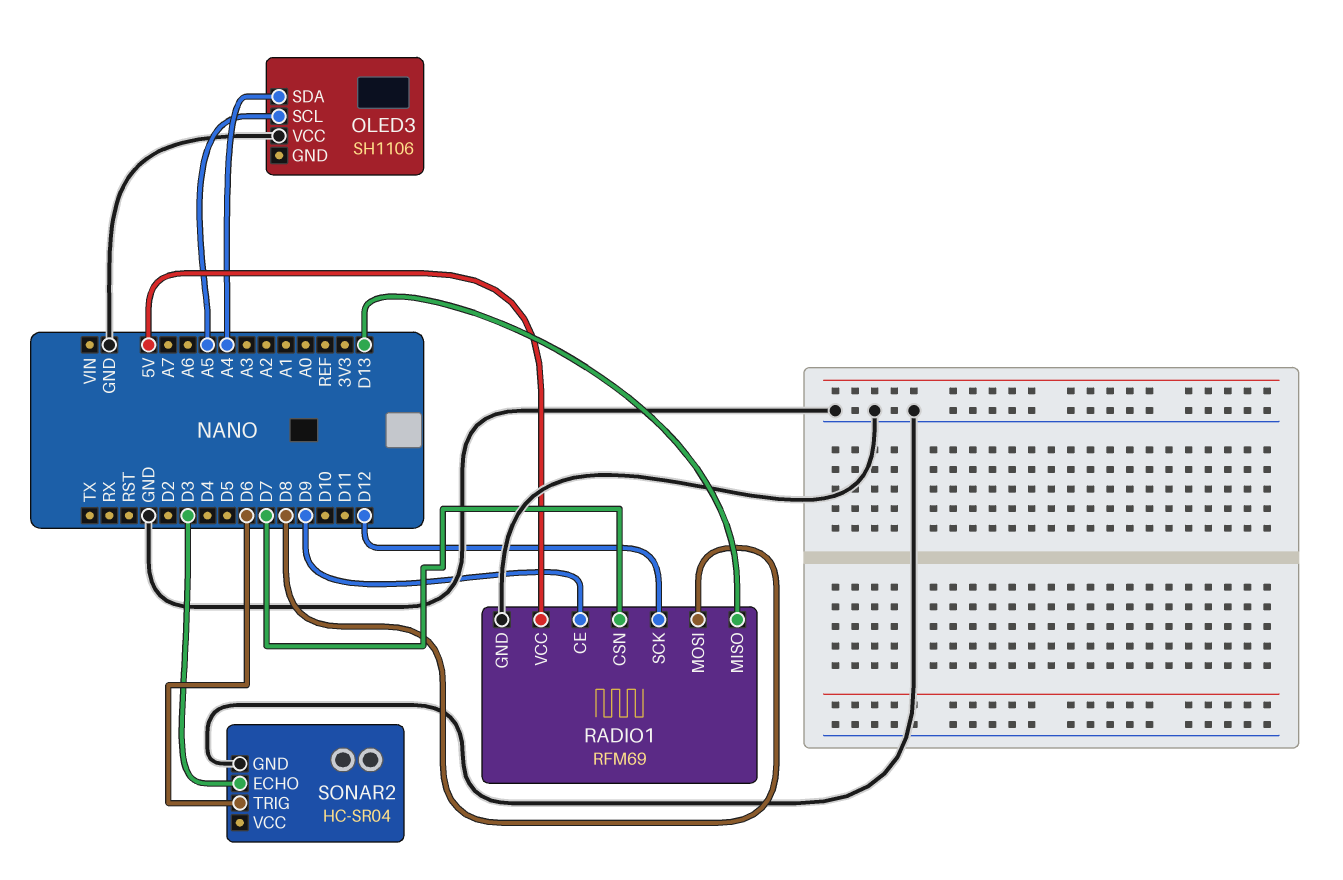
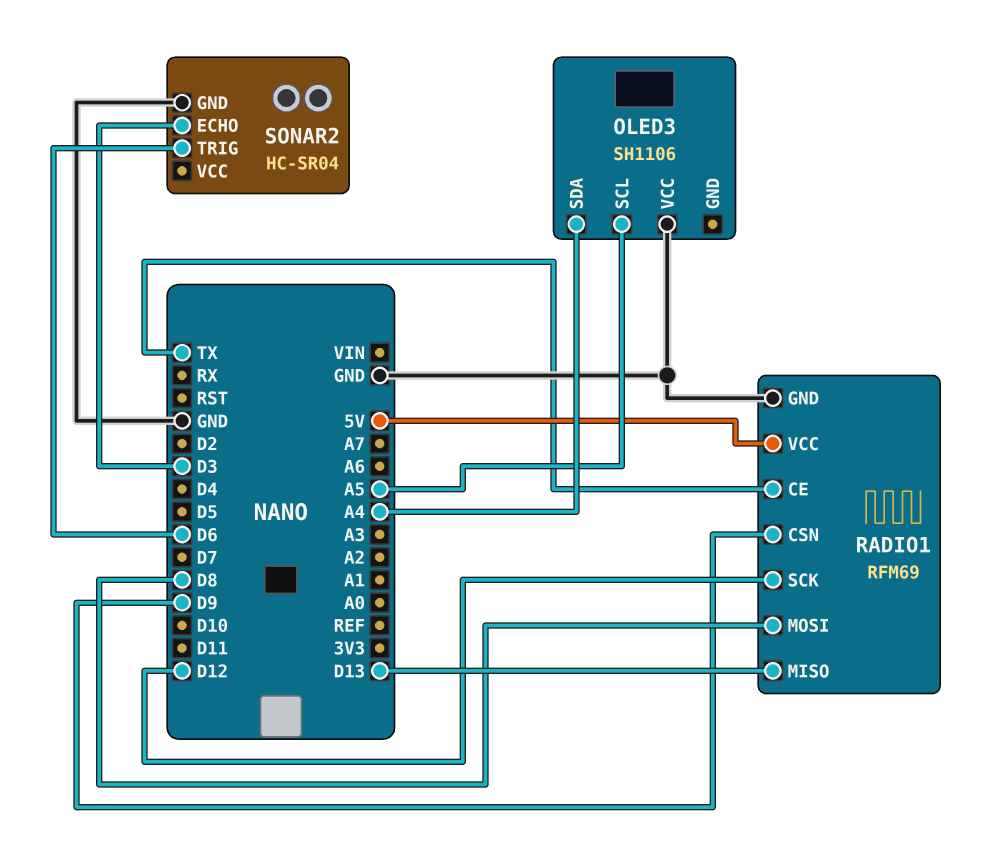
RADIO1 pin CE: D9 -> TX
RADIO1 pin CSN: D7 -> D9

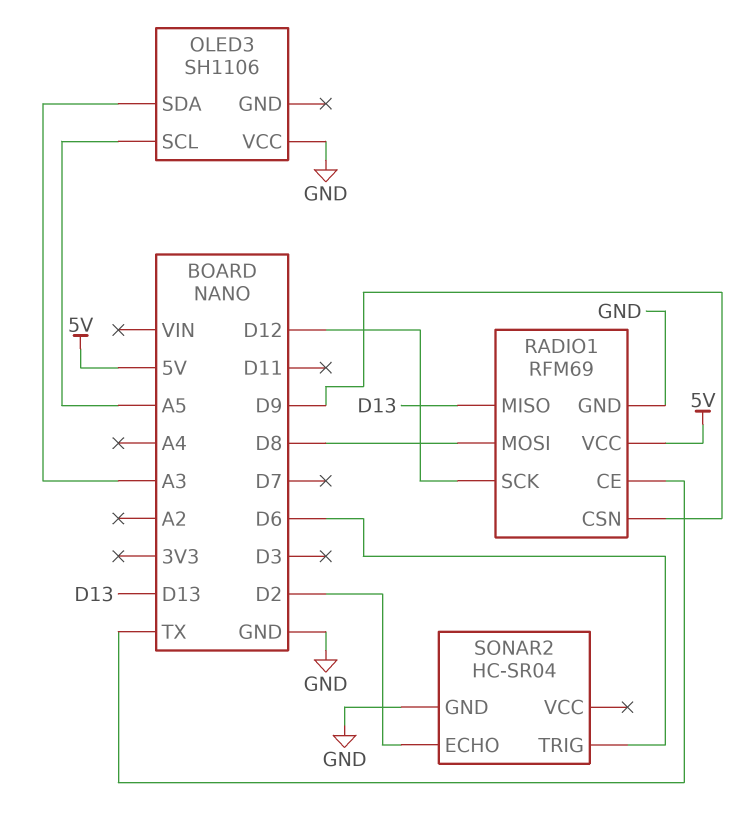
OLED3 pin SDA: A4 -> A3
SONAR2 pin ECHO: D3 -> D2

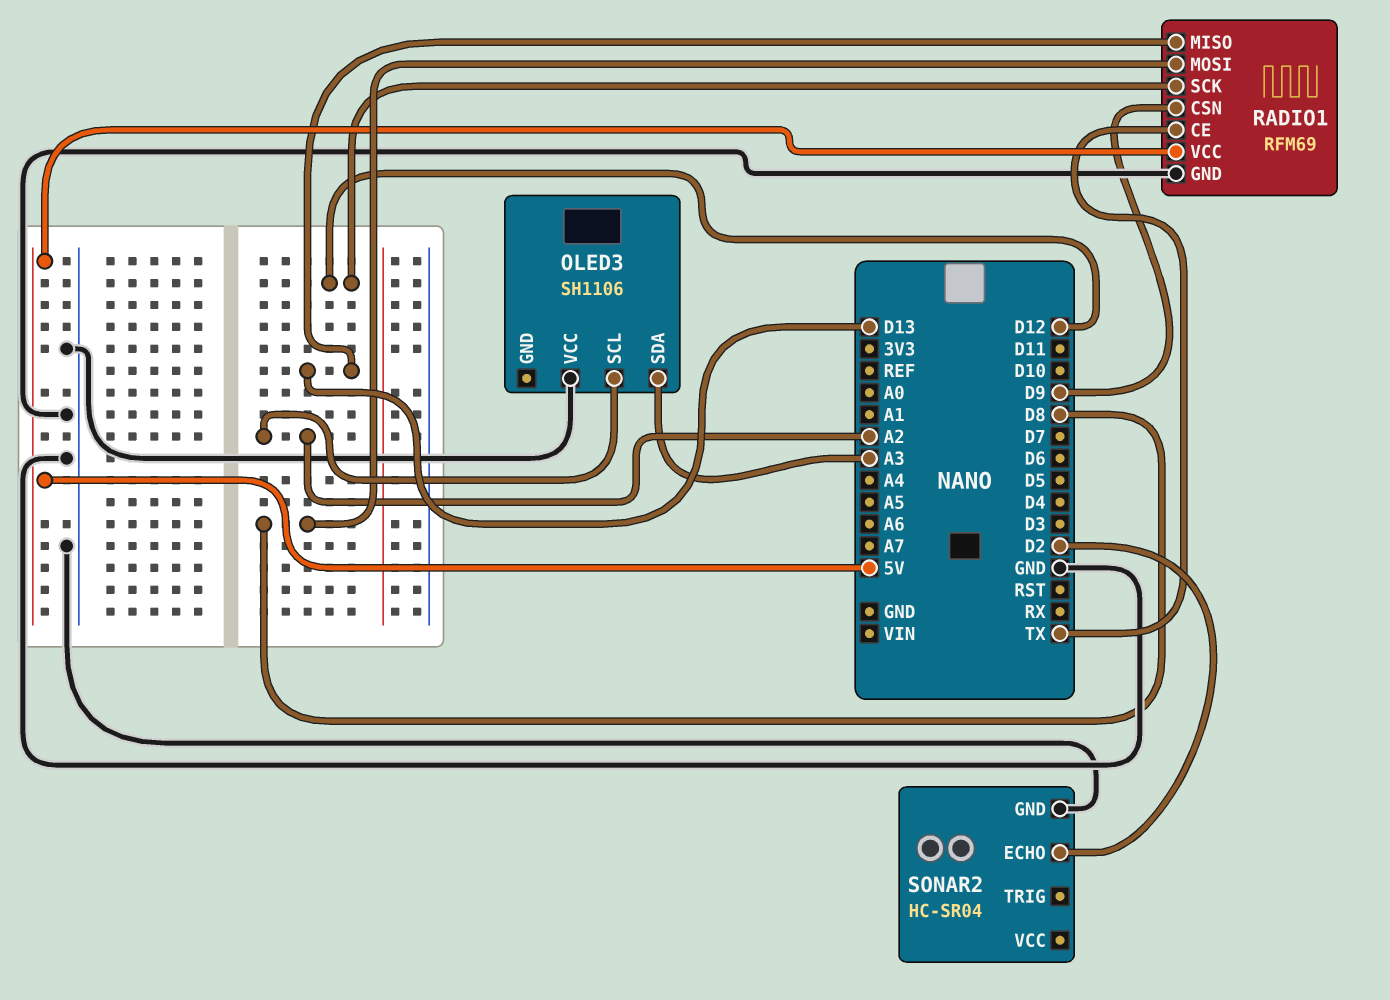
OLED3 pin SCL: A5 -> A2
SONAR2 pin TRIG: D6 -> none

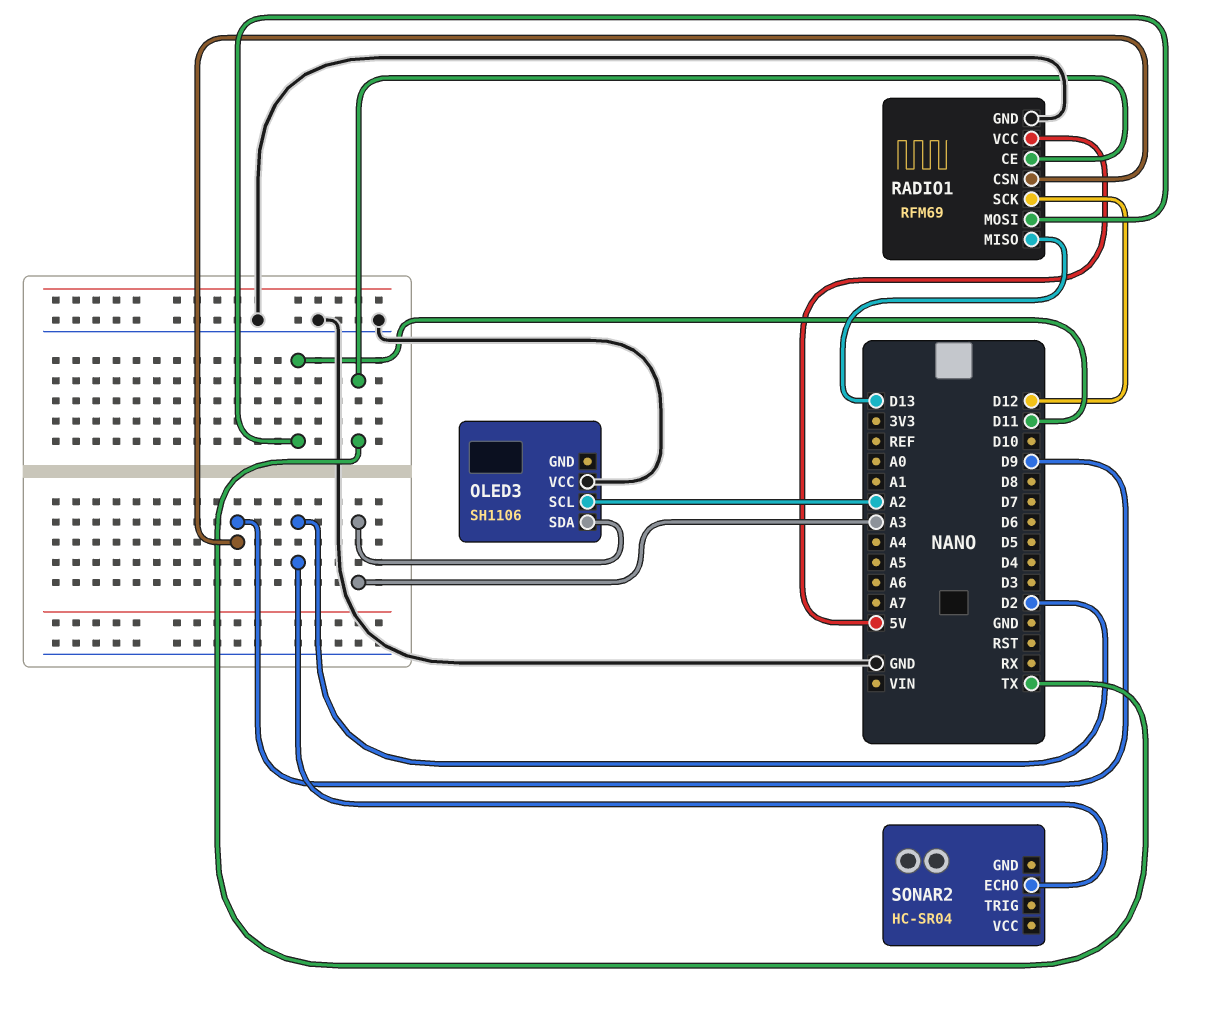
RADIO1 pin MOSI: D8 -> D11
SONAR2 pin GND: GND -> none

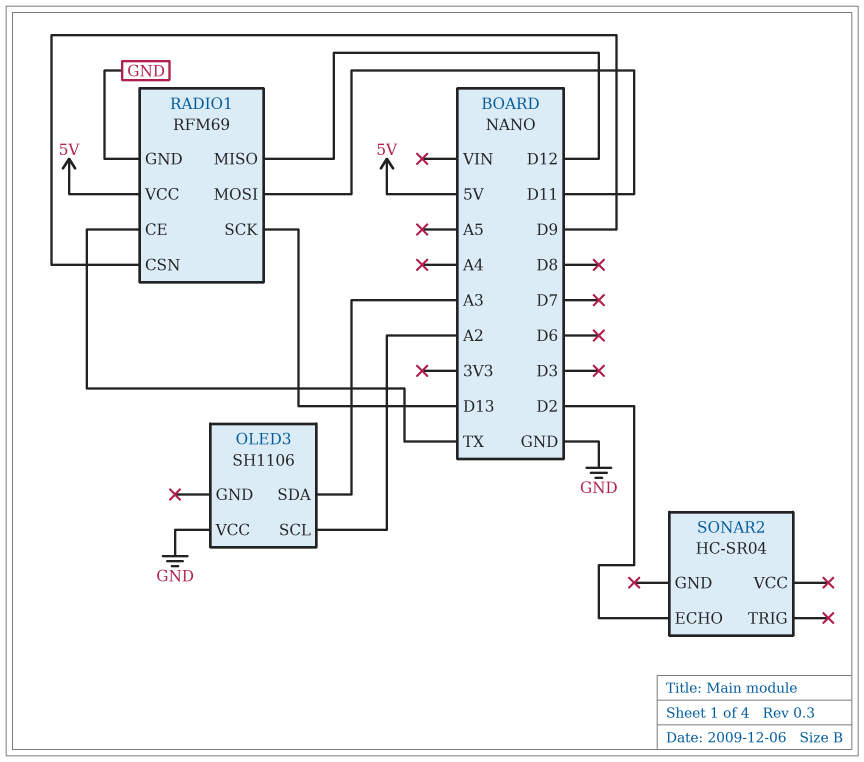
RADIO1 pin MISO: D13 -> D12
RADIO1 pin SCK: D12 -> D13

